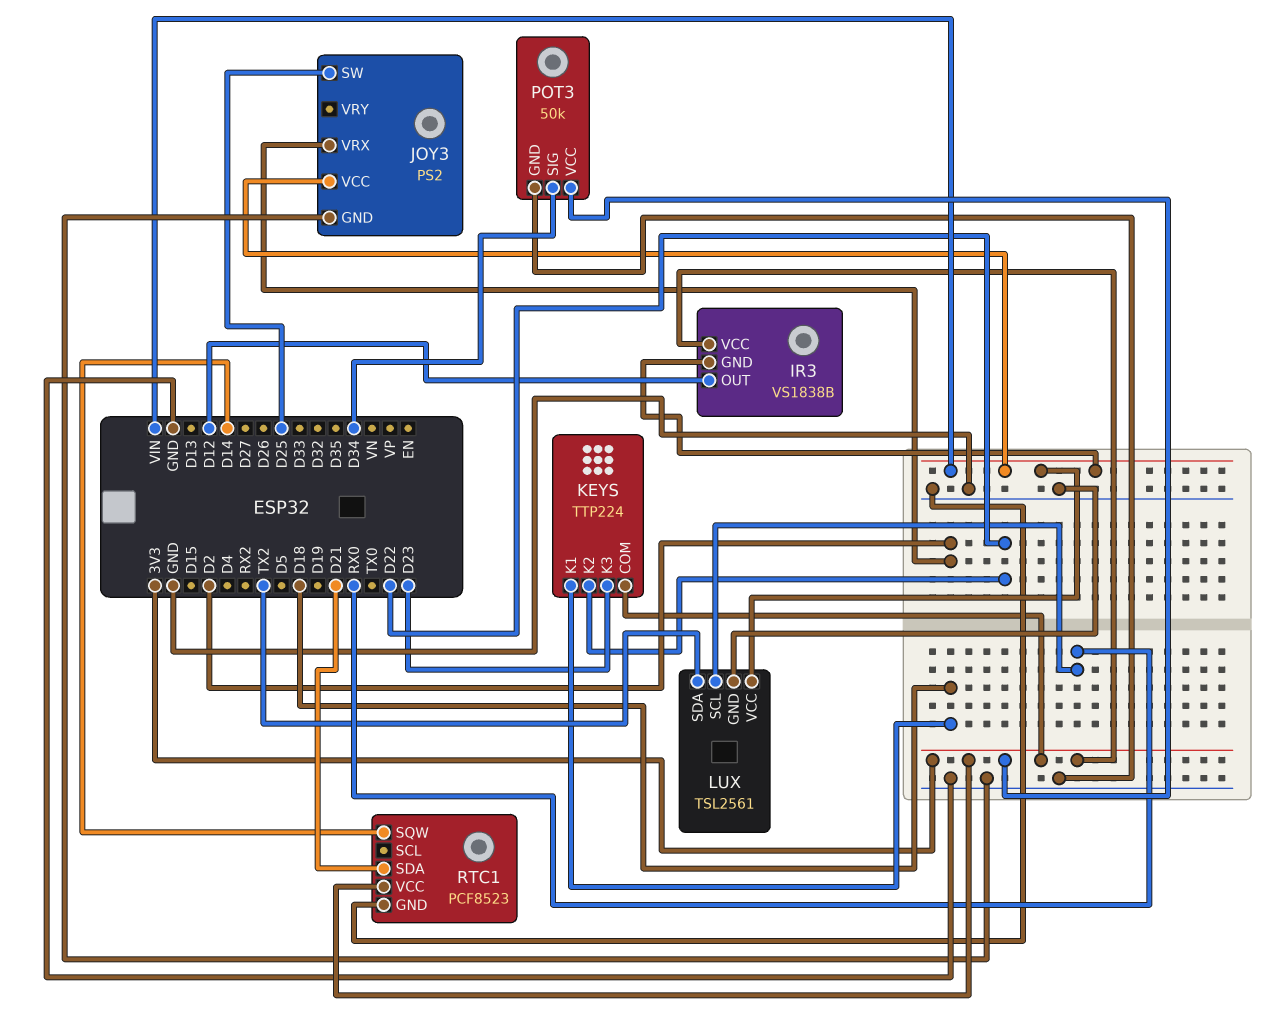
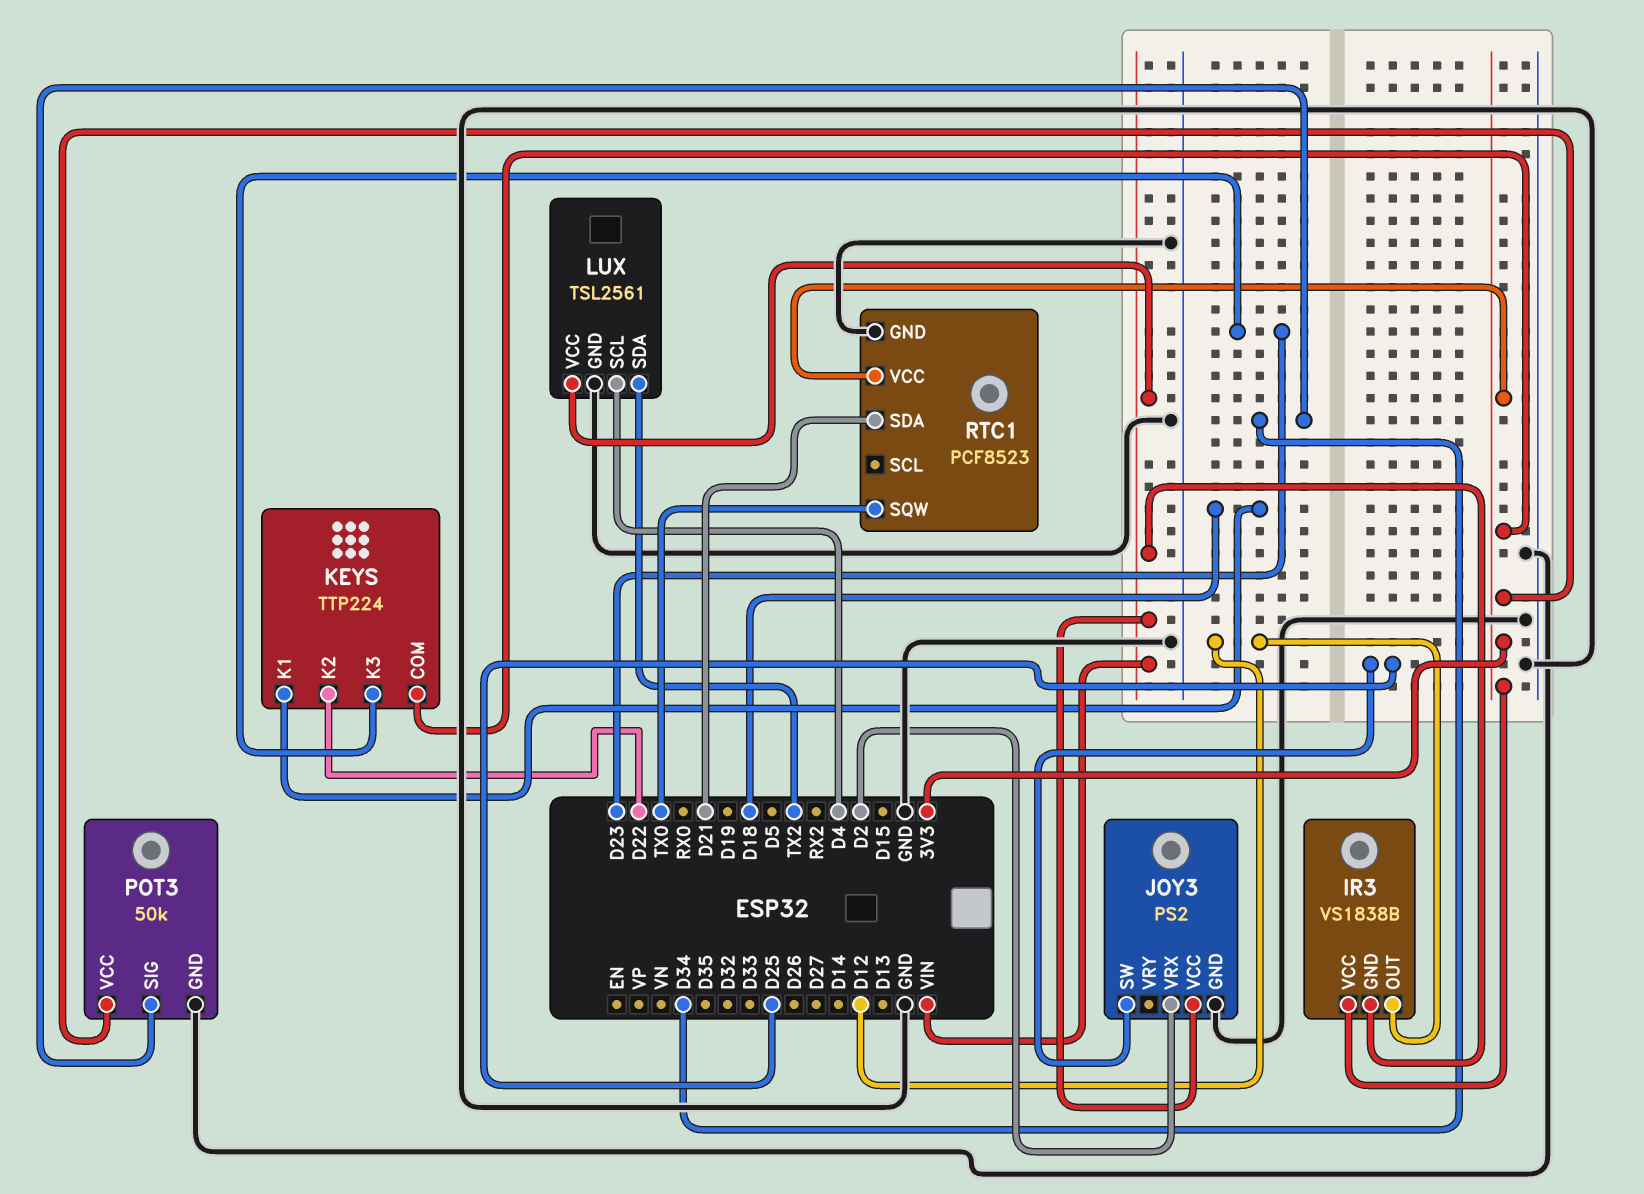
LUX pin SCL: RX0 -> D4
RTC1 pin SQW: D14 -> TX0

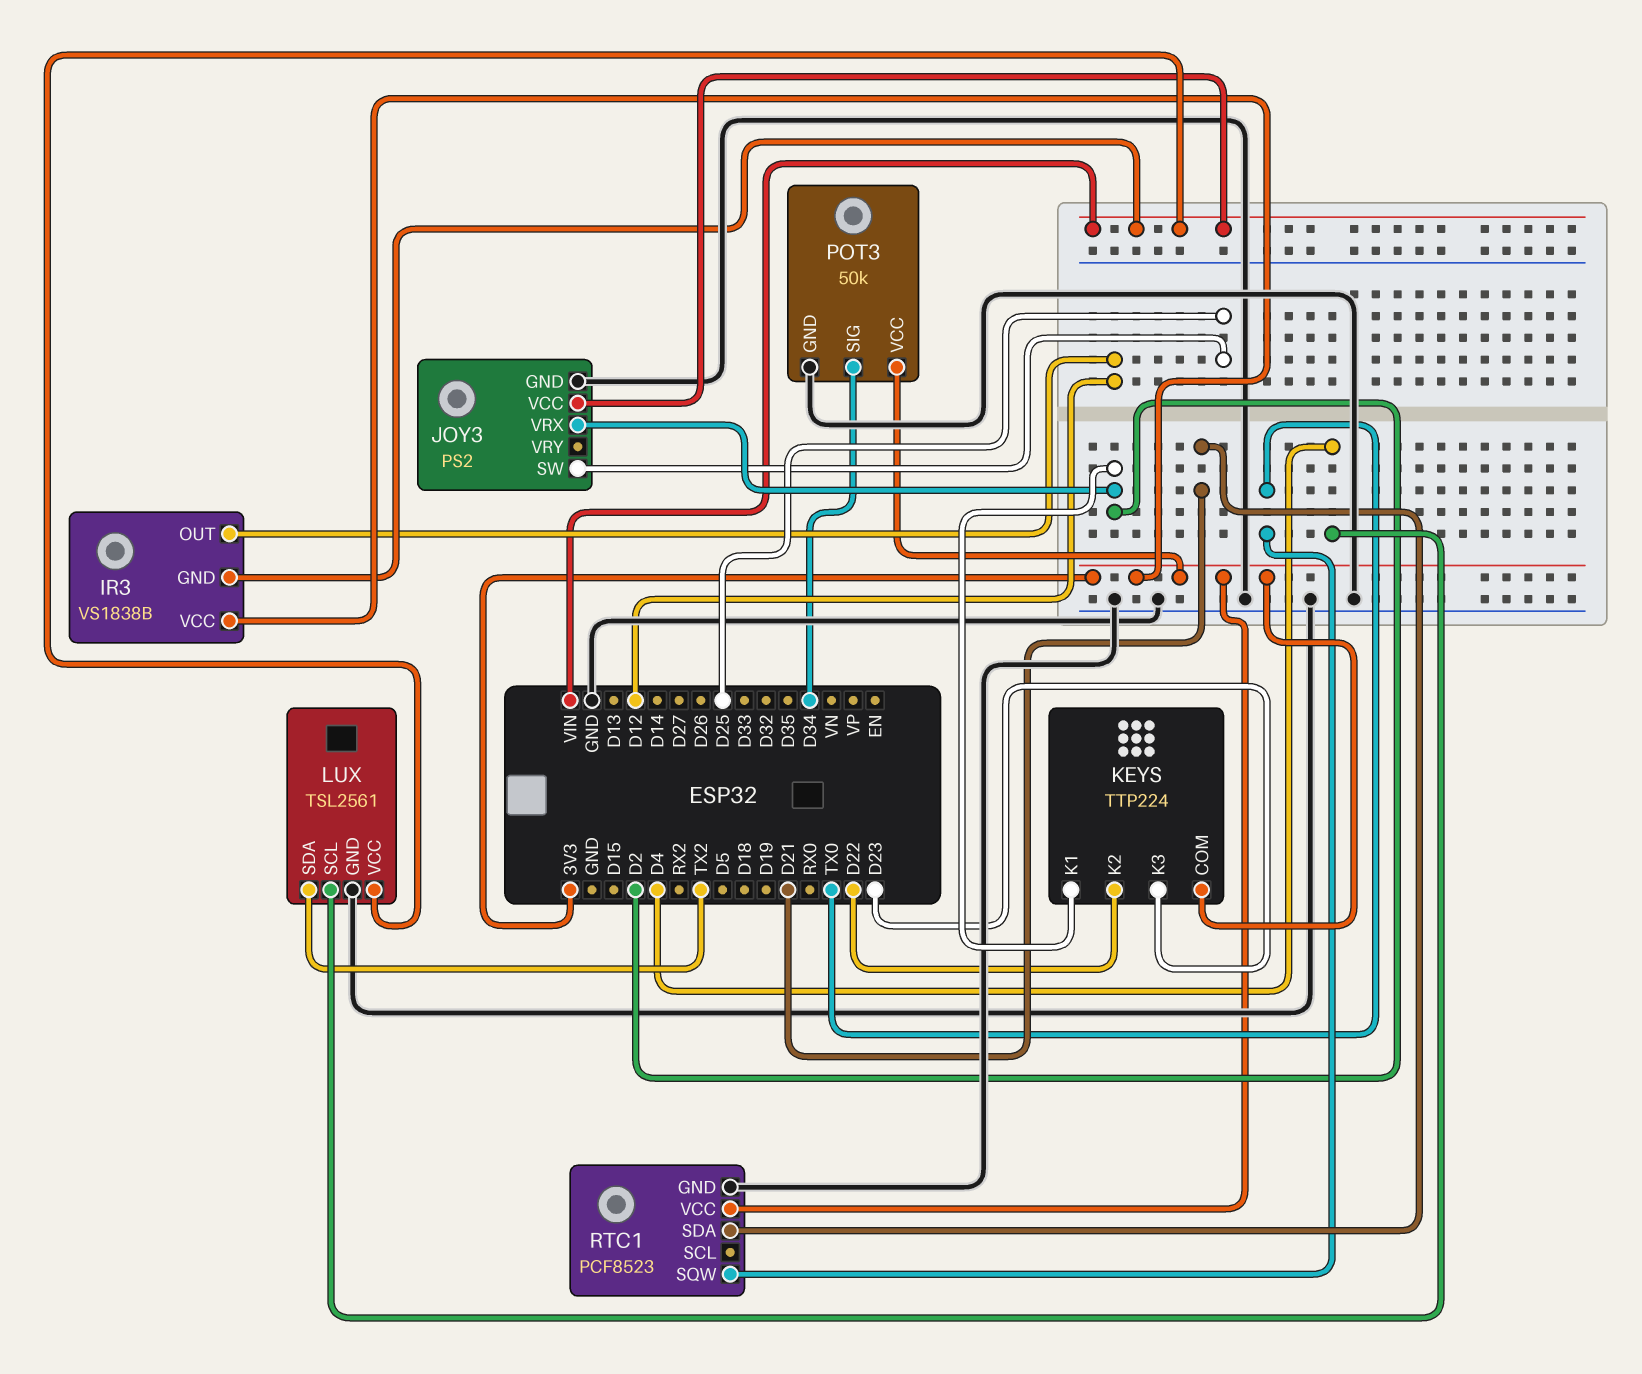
KEYS pin K1: D18 -> D2

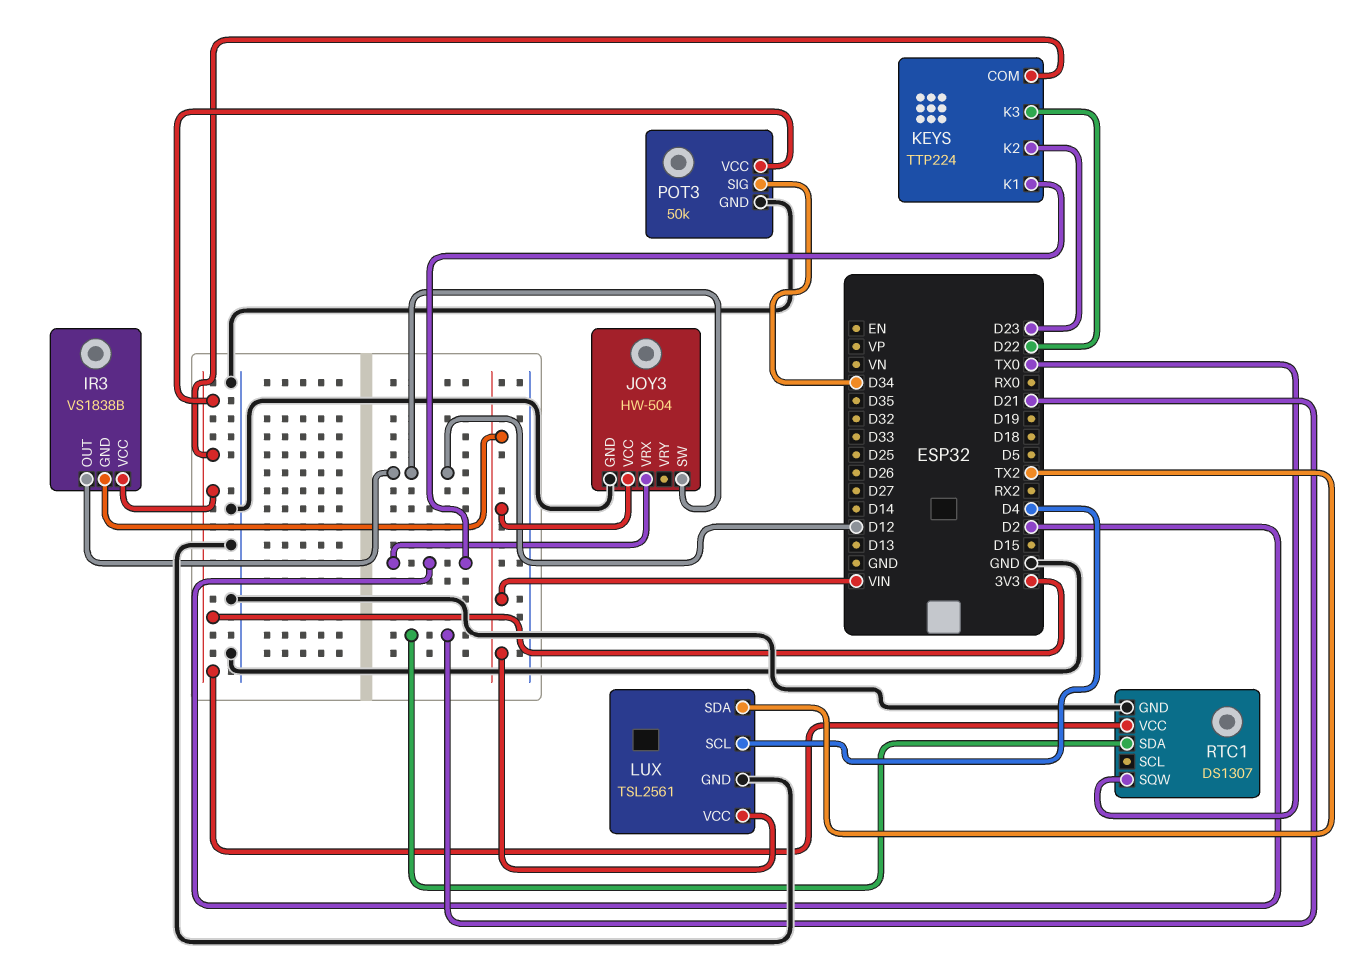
JOY3: PS2 -> HW-504
JOY3 pin SW: D25 -> D12
KEYS pin K2: D22 -> D23
KEYS pin K3: D23 -> D22
RTC1: PCF8523 -> DS1307

